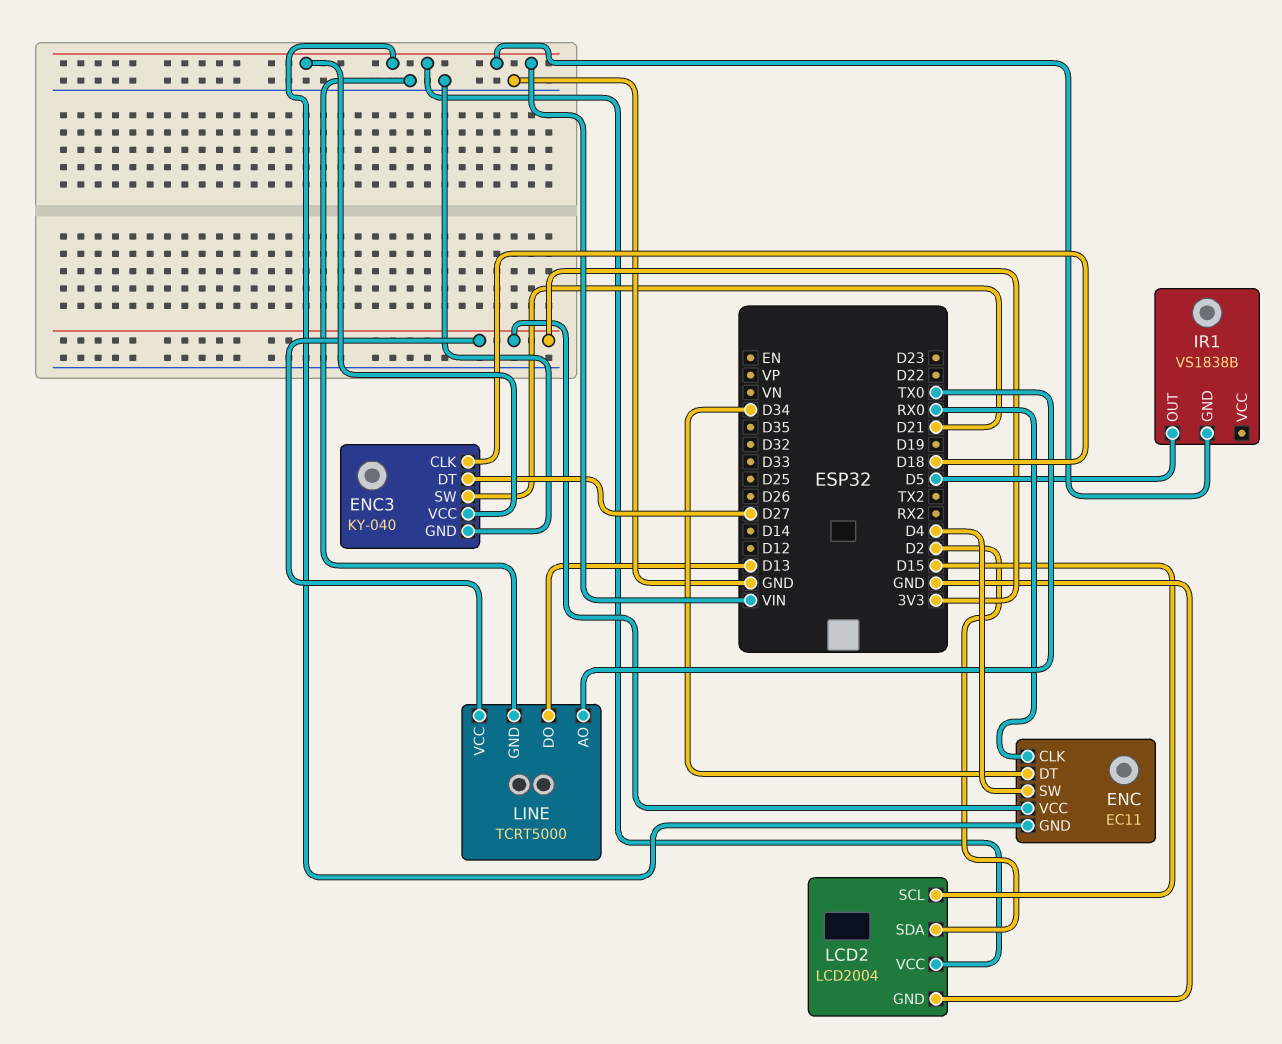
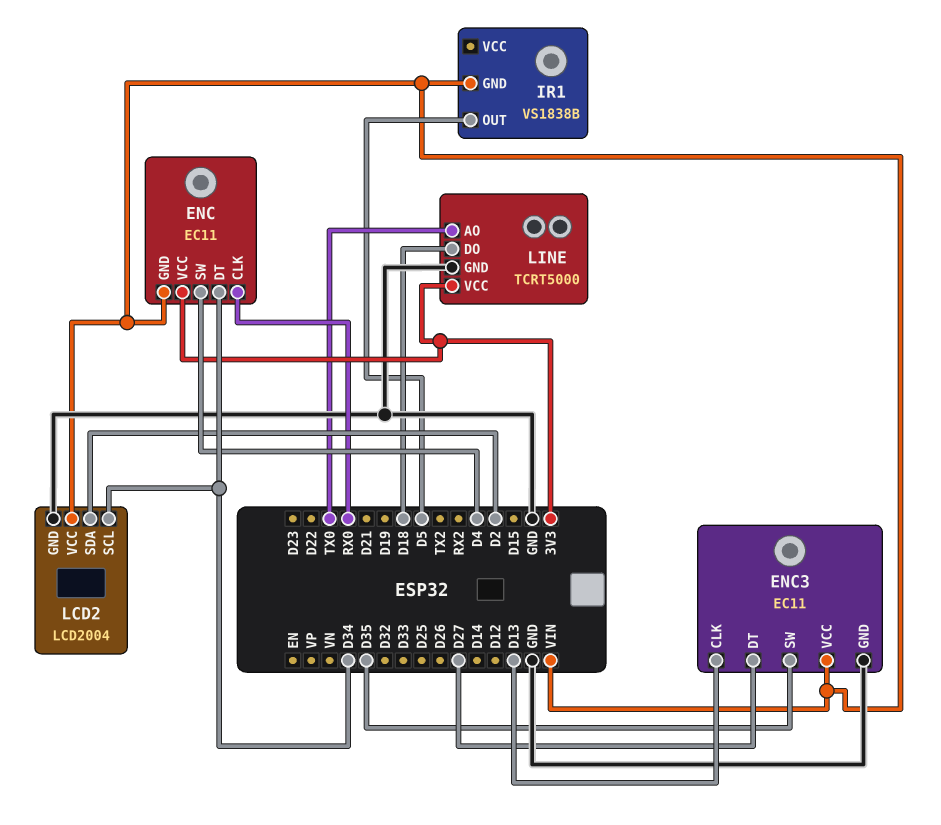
ENC3: KY-040 -> EC11
ENC3 pin CLK: D18 -> D13
ENC3 pin SW: D21 -> D35
LCD2 pin SCL: D15 -> D34
LINE pin DO: D13 -> D18

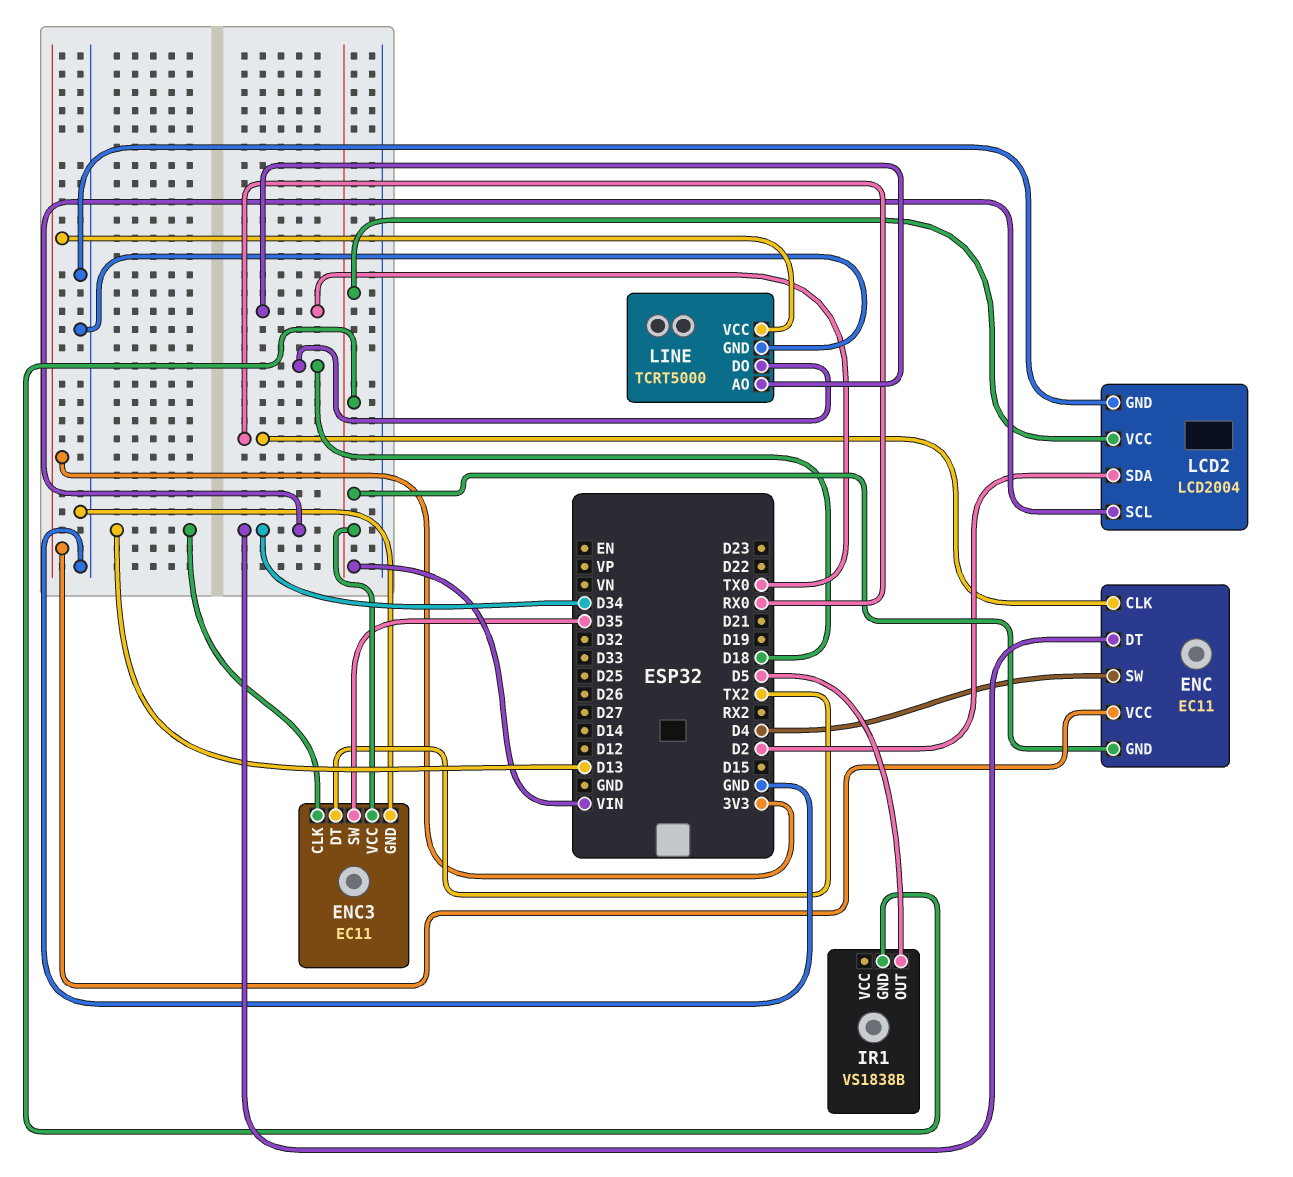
ENC3 pin DT: D27 -> TX2

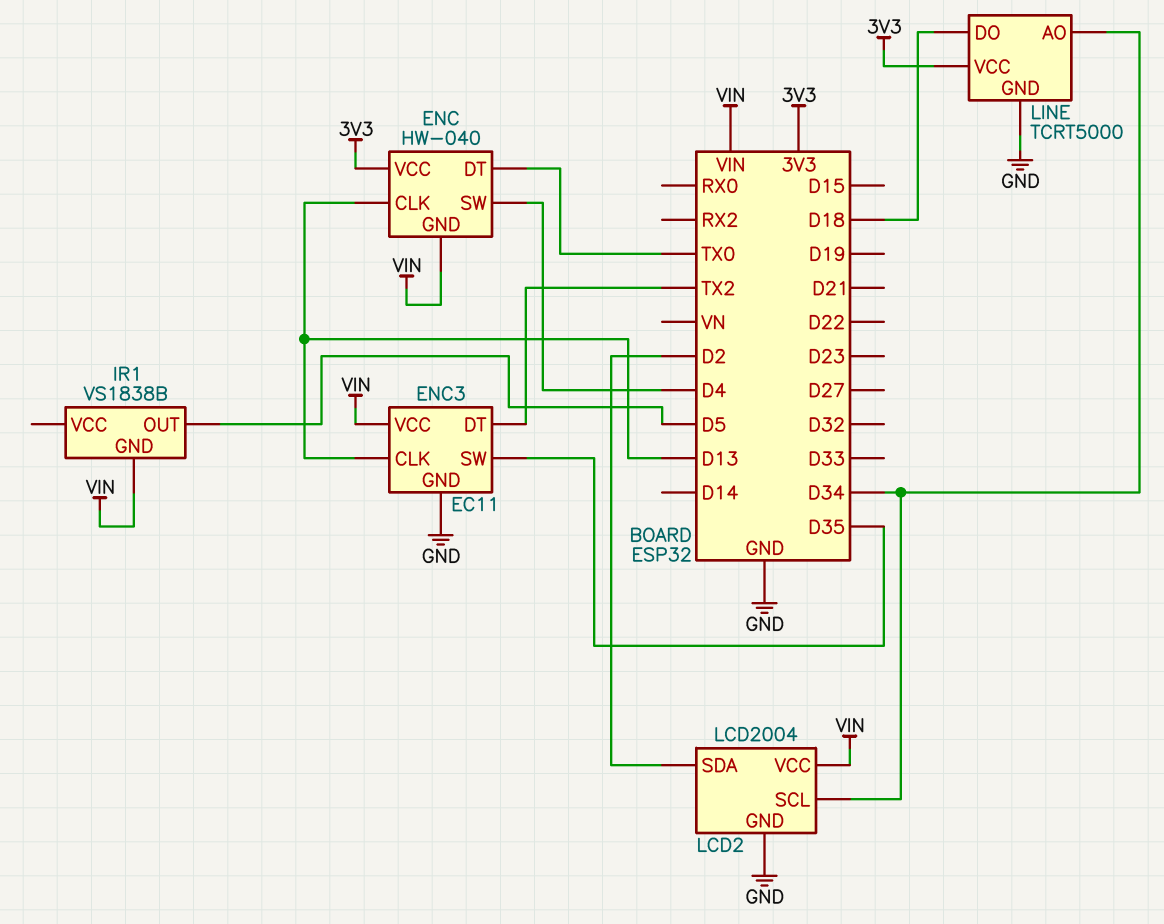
ENC: EC11 -> HW-040
ENC pin CLK: RX0 -> D13
ENC pin DT: D34 -> TX0
LINE pin AO: TX0 -> D34

